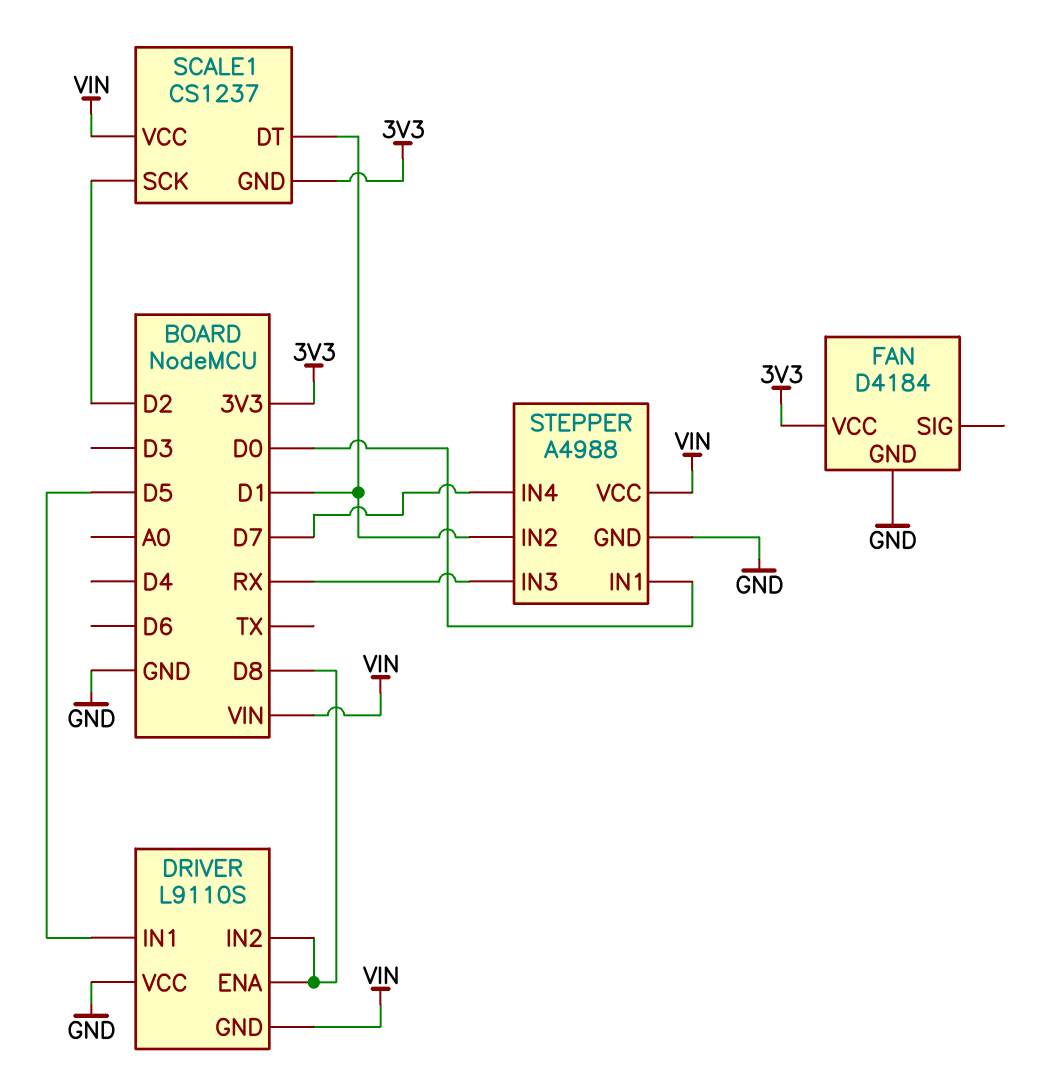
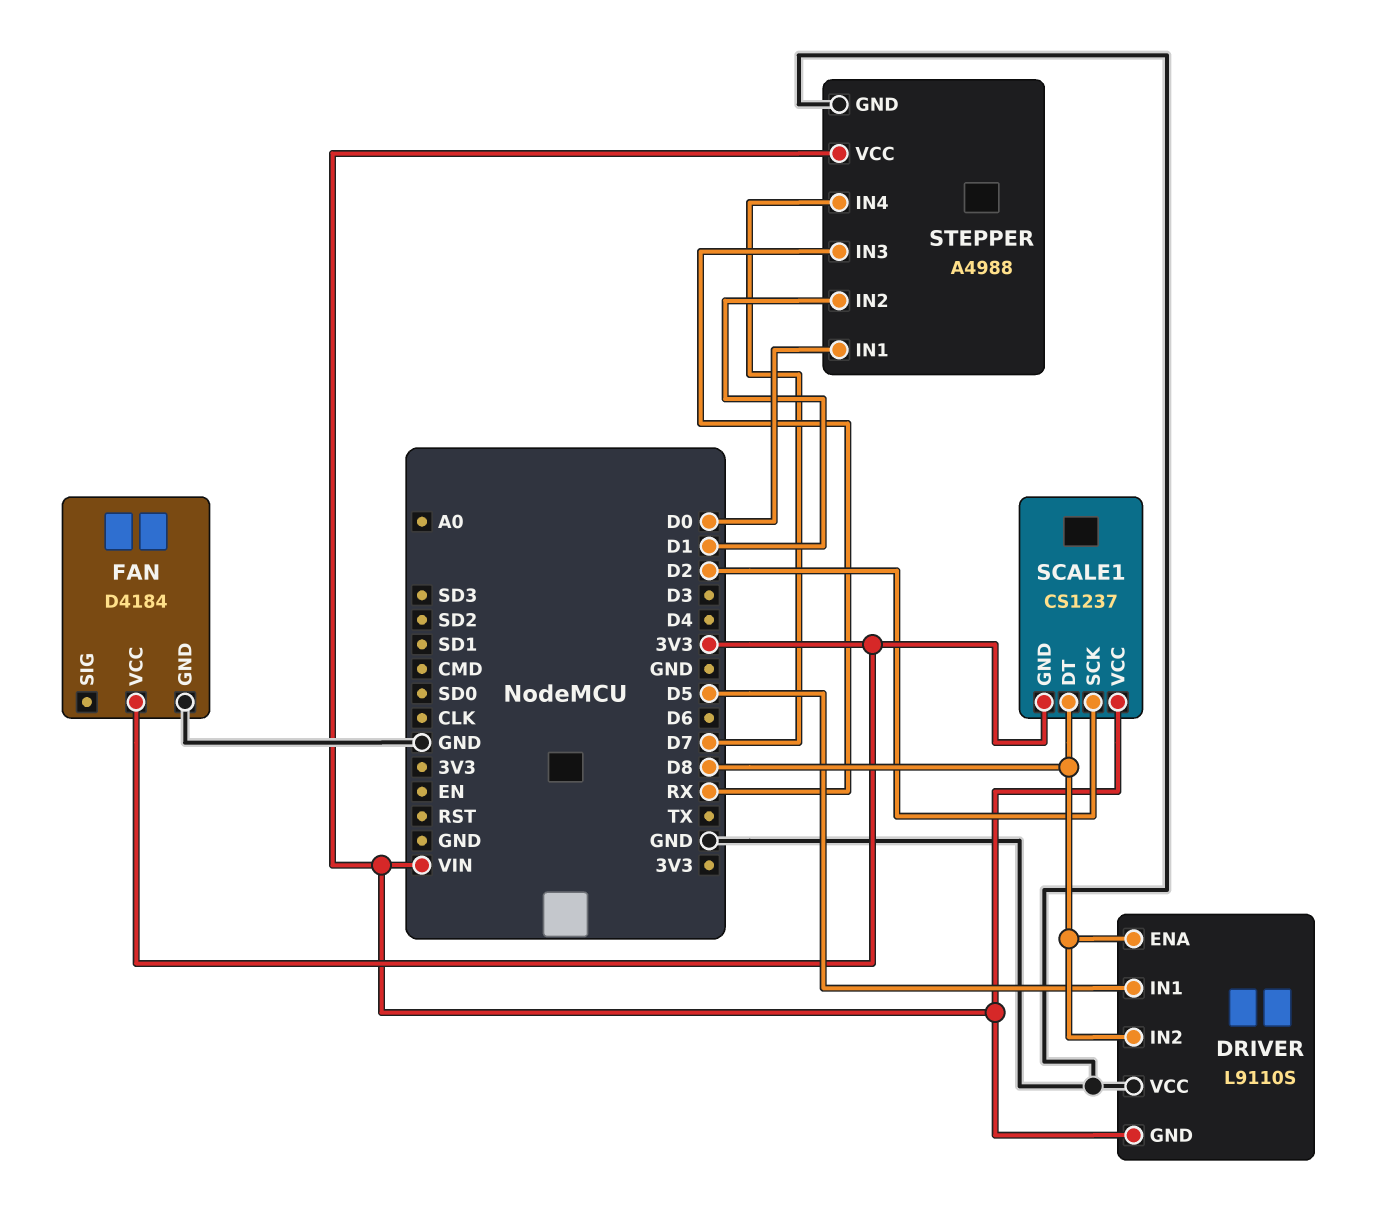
SCALE1 pin DT: D1 -> D8

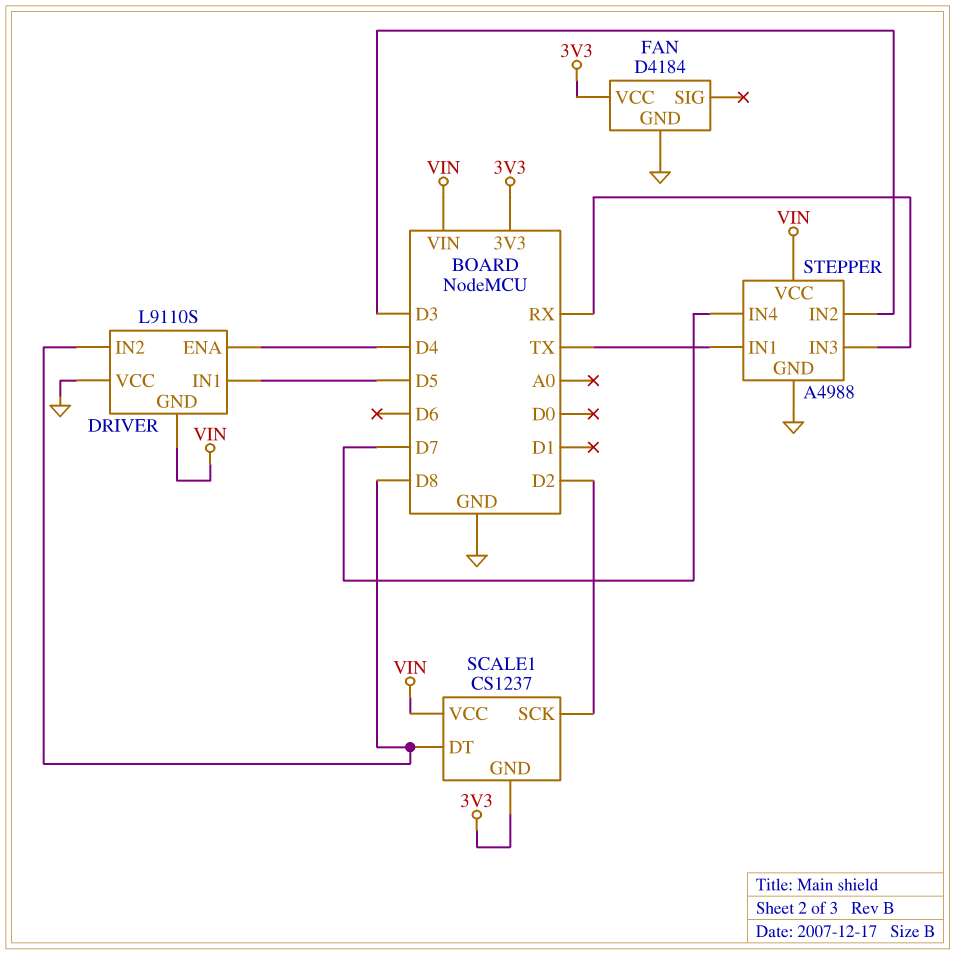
DRIVER pin ENA: D8 -> D4
STEPPER pin IN1: D0 -> TX
STEPPER pin IN2: D1 -> D3

